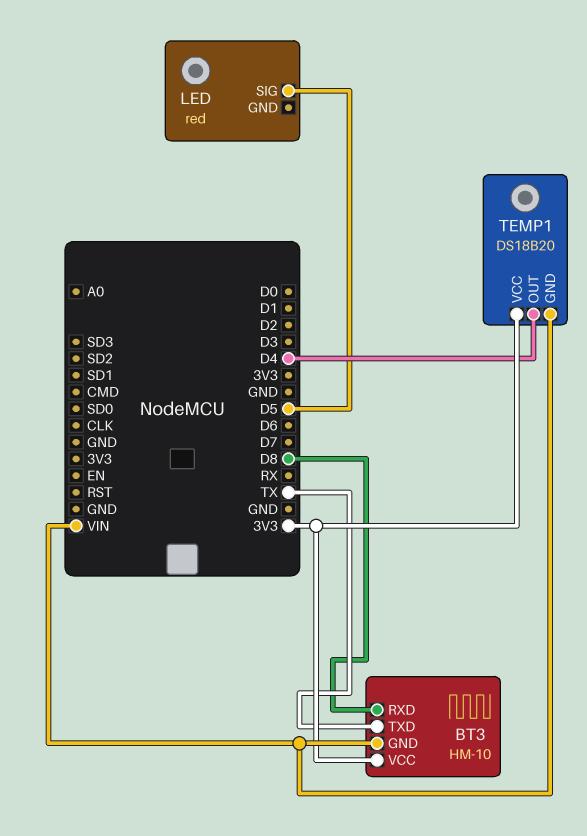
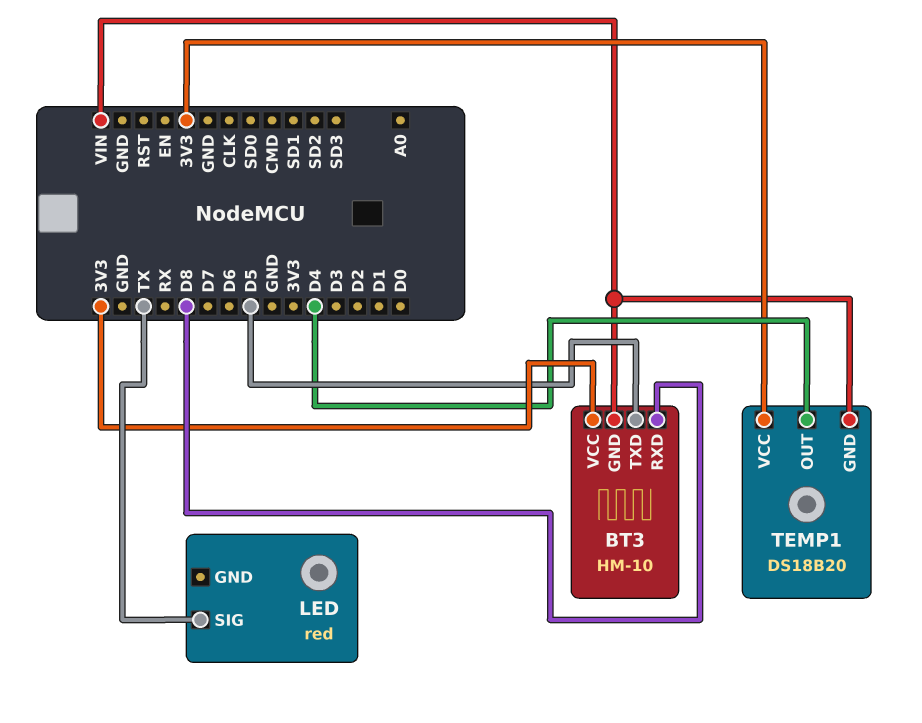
BT3 pin TXD: TX -> D5
LED pin SIG: D5 -> TX

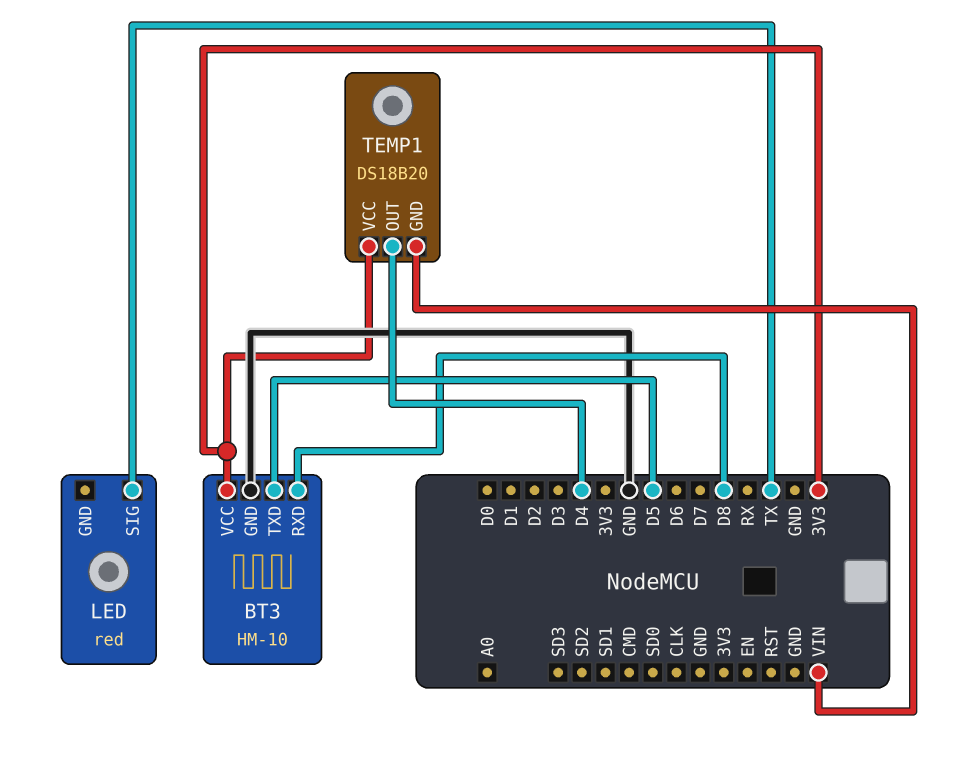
BT3 pin GND: VIN -> GND

